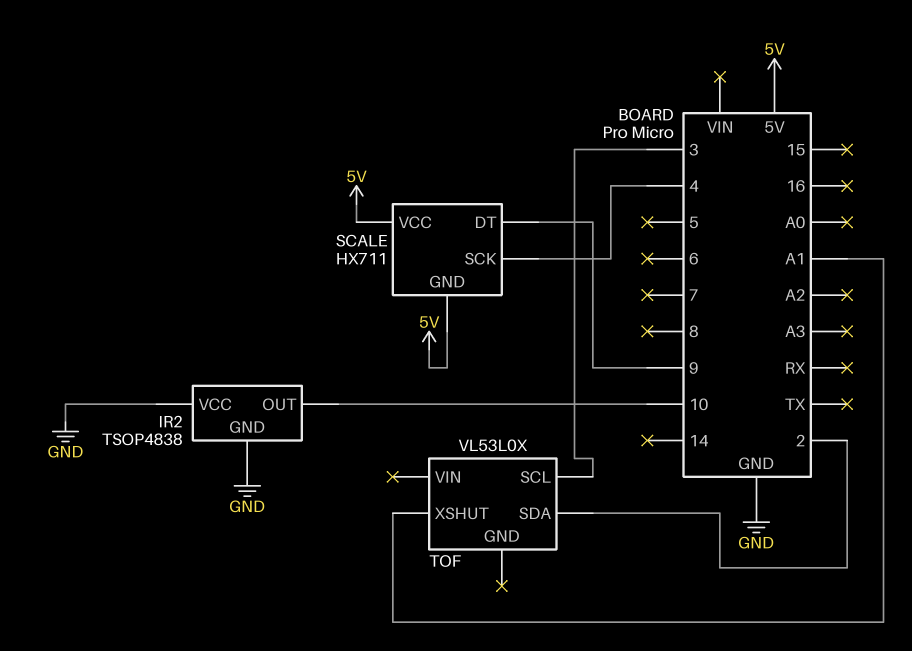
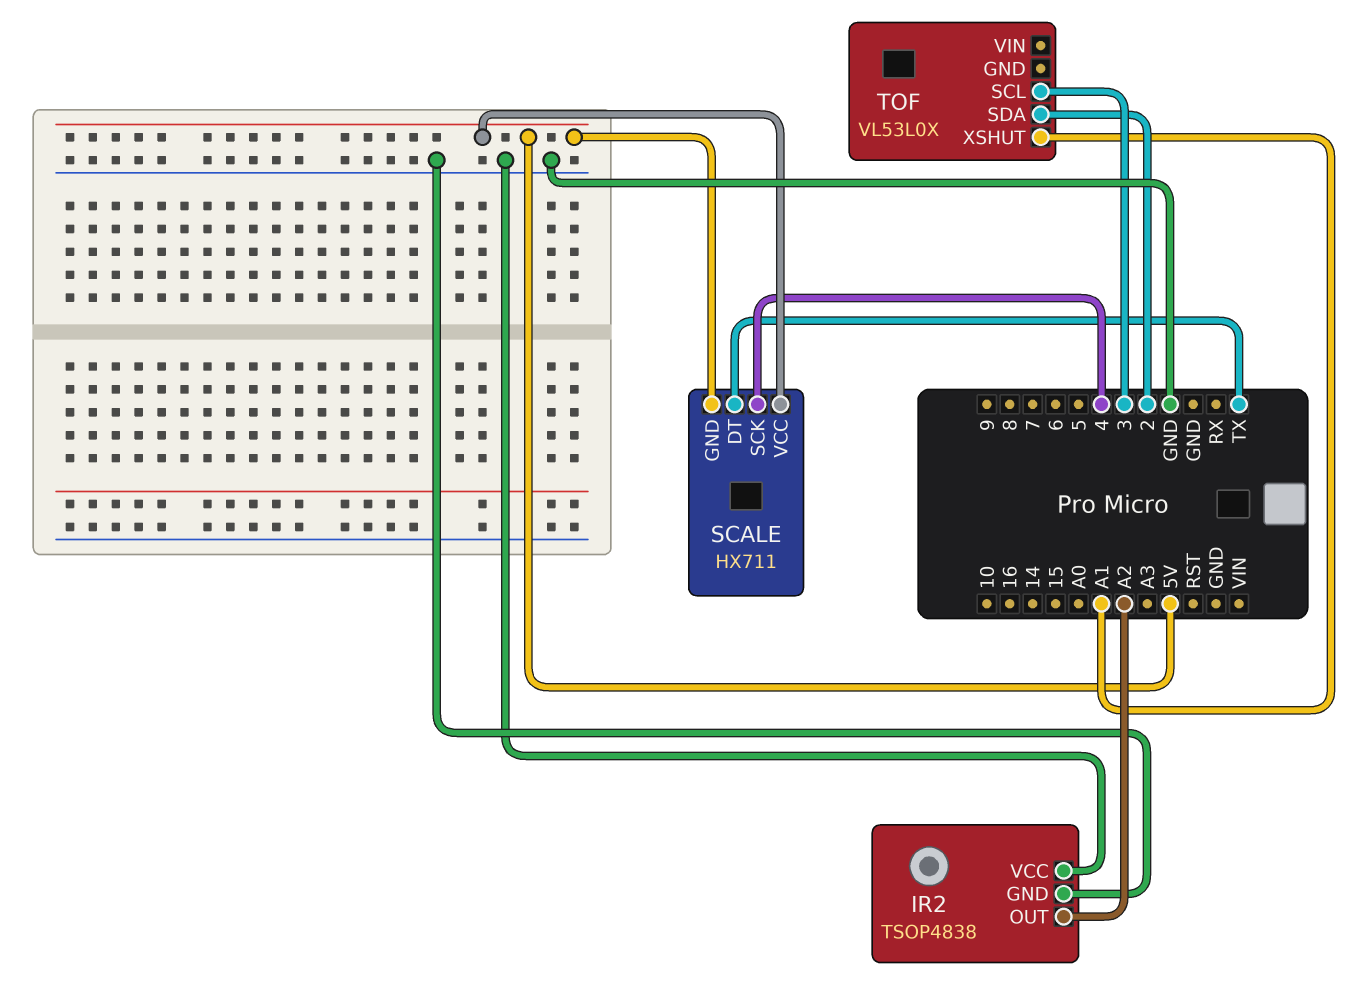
IR2 pin OUT: 10 -> A2
SCALE pin DT: 9 -> TX

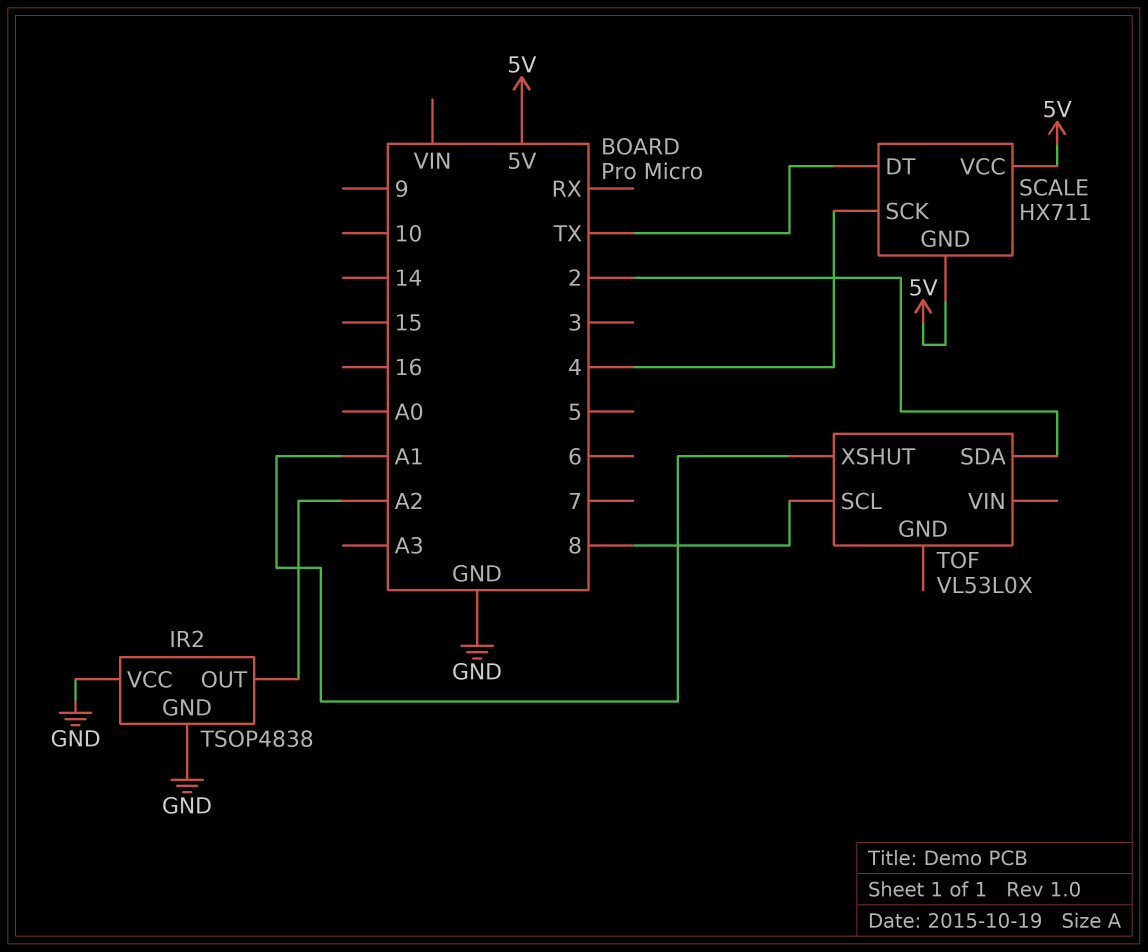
TOF pin SCL: 3 -> 8

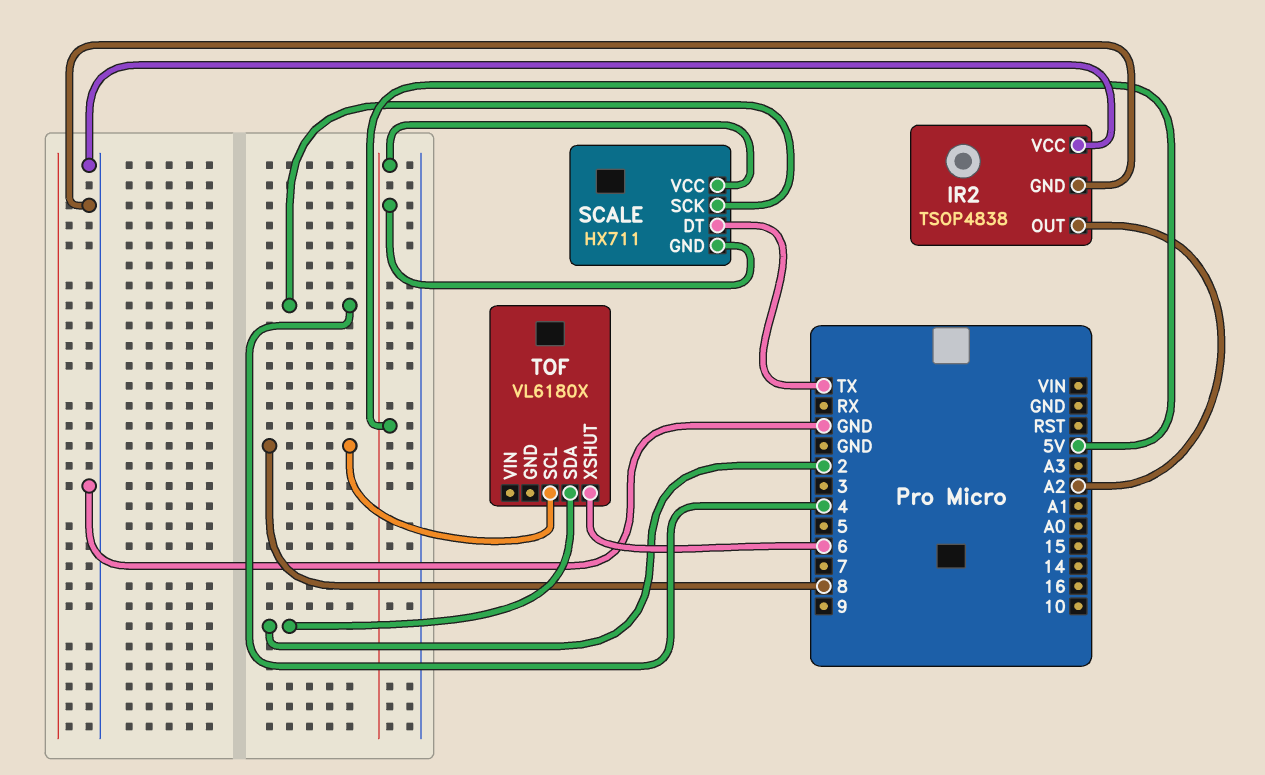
TOF: VL53L0X -> VL6180X
TOF pin XSHUT: A1 -> 6

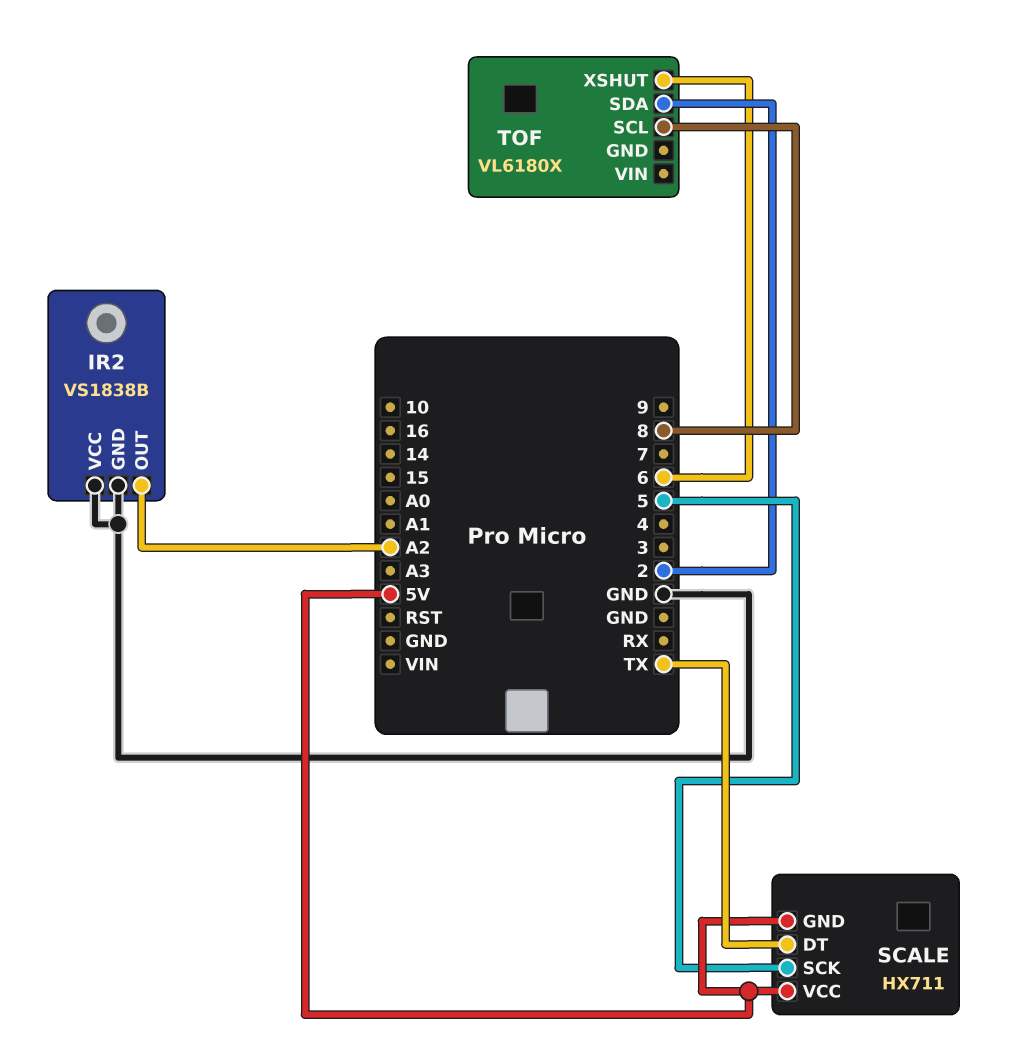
IR2: TSOP4838 -> VS1838B
SCALE pin SCK: 4 -> 5

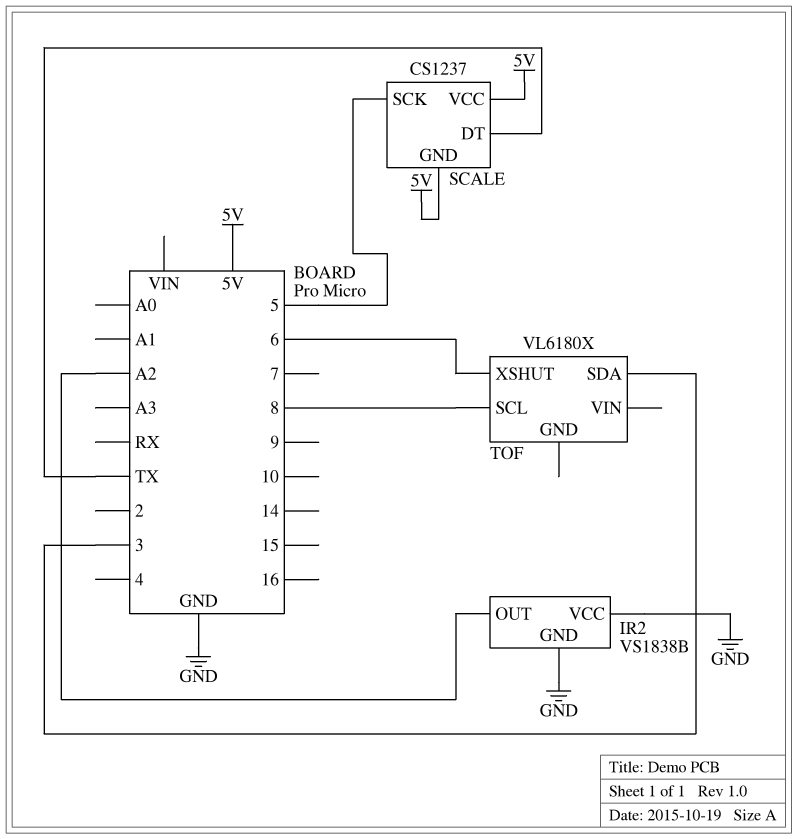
SCALE: HX711 -> CS1237
TOF pin SDA: 2 -> 3

